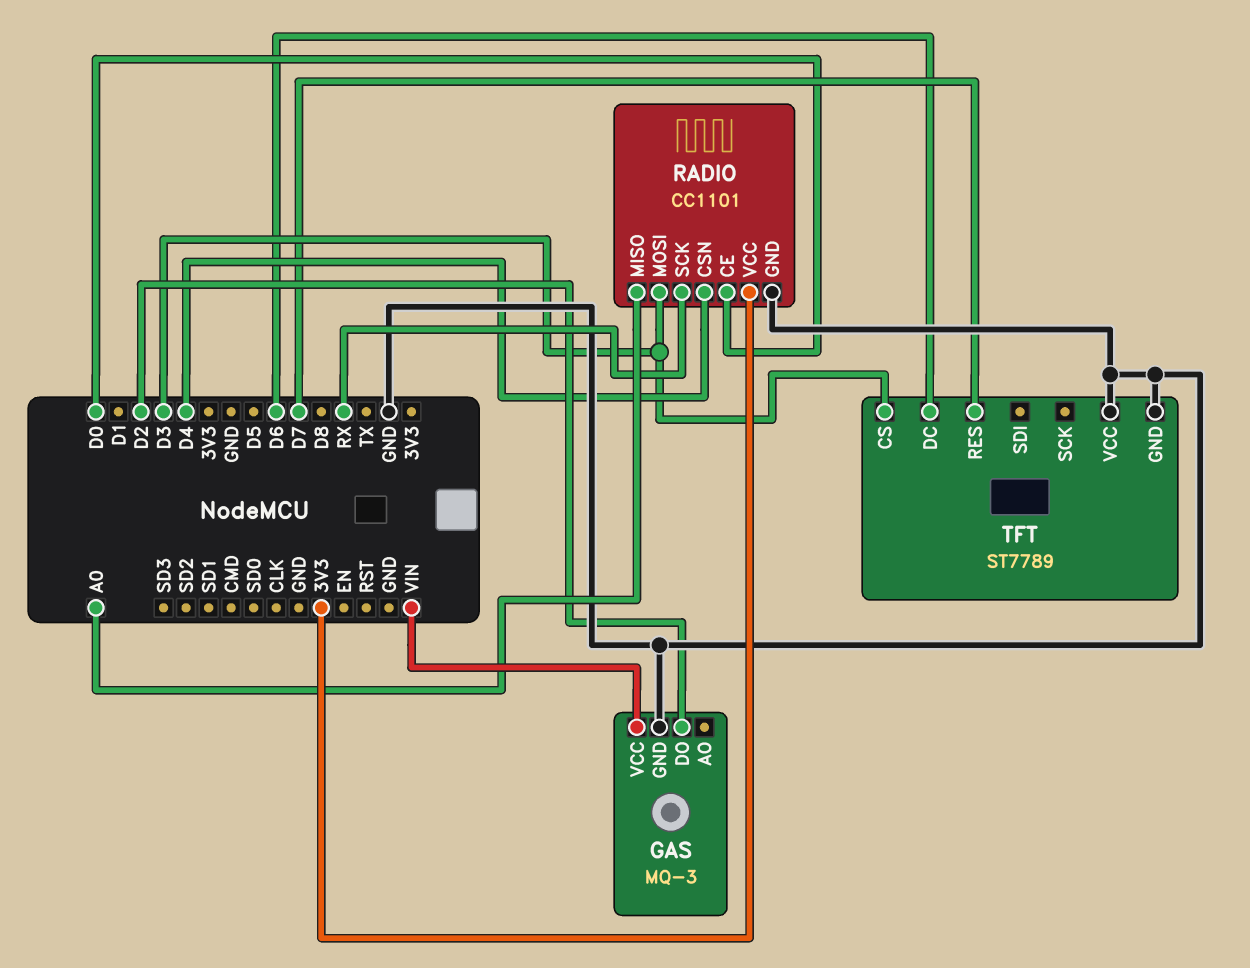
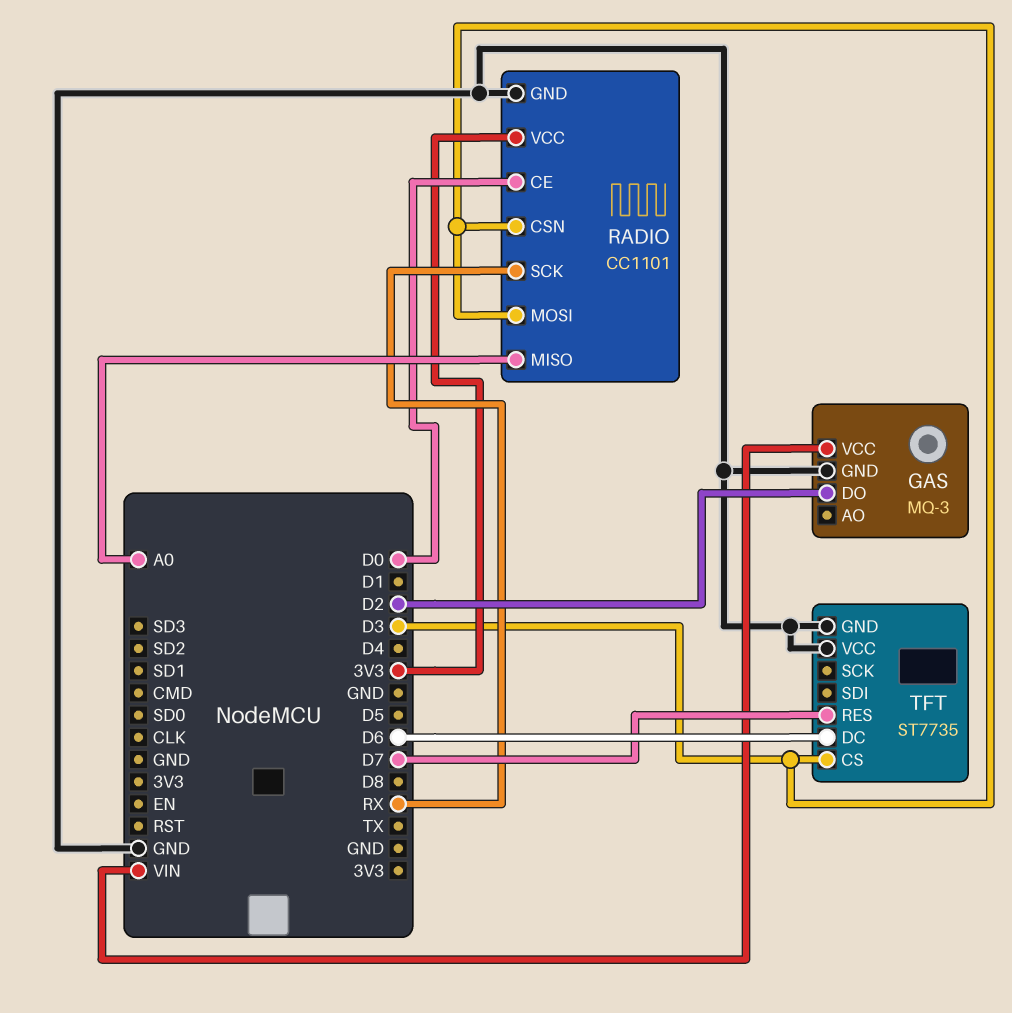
RADIO pin CSN: D4 -> D3
TFT: ST7789 -> ST7735

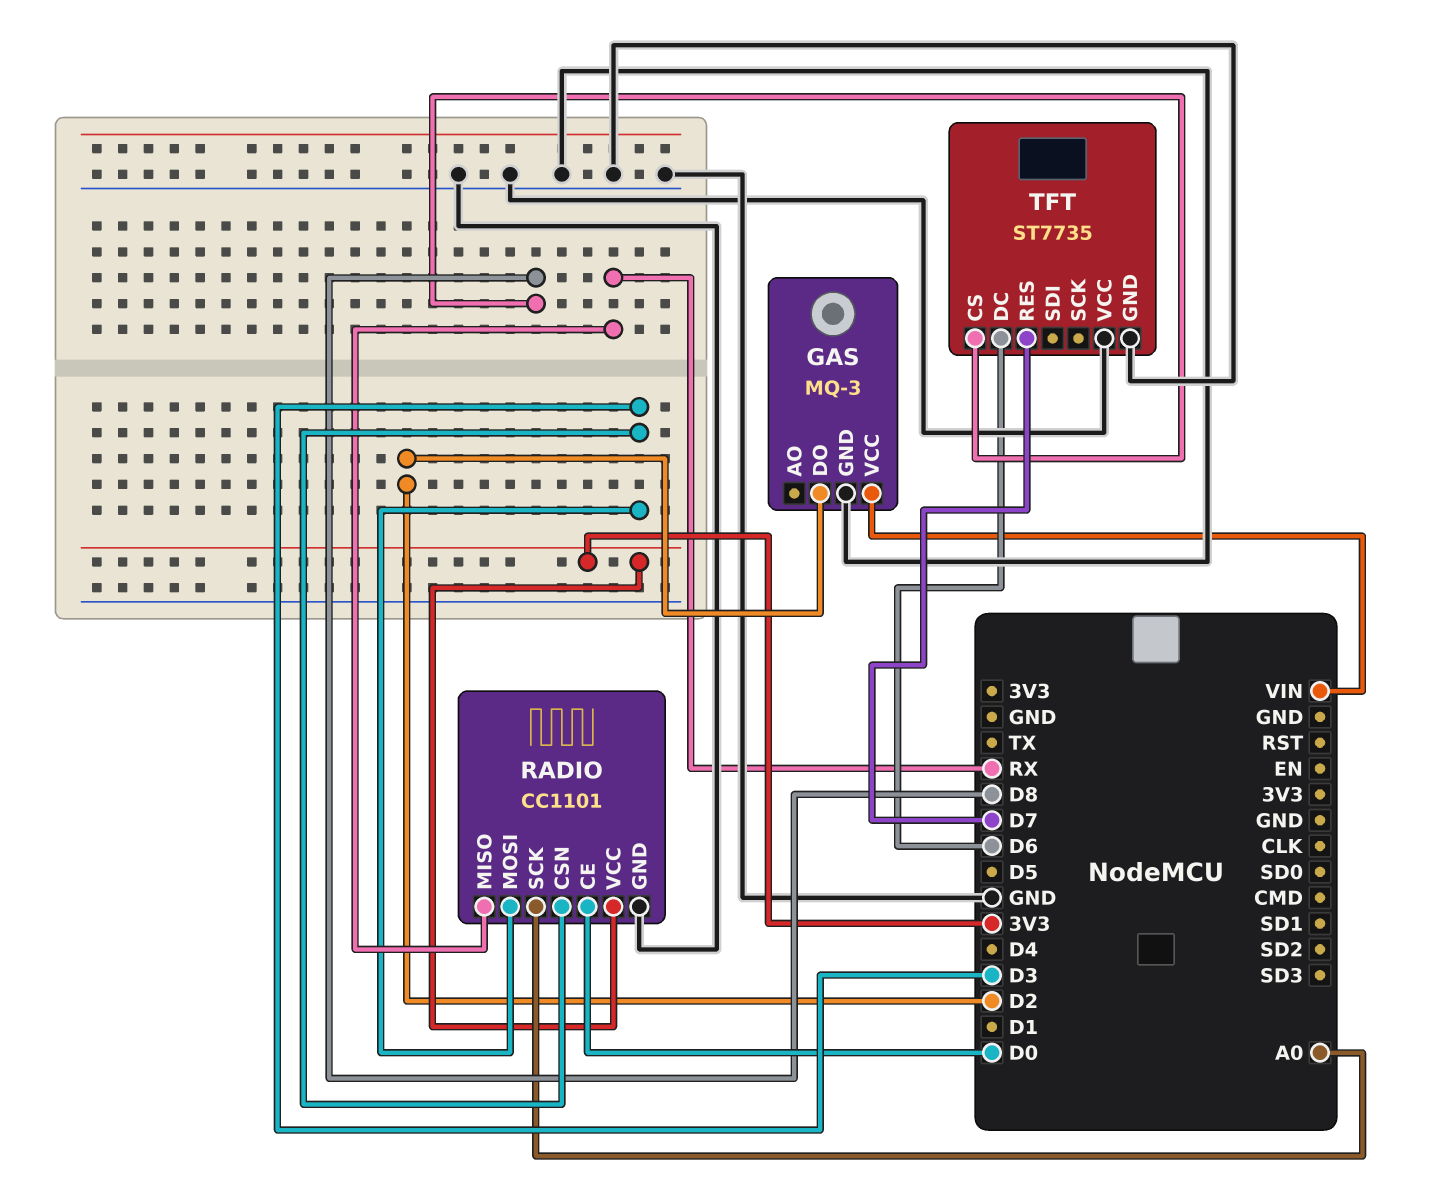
RADIO pin MISO: A0 -> RX
RADIO pin SCK: RX -> A0
TFT pin CS: D3 -> D8

